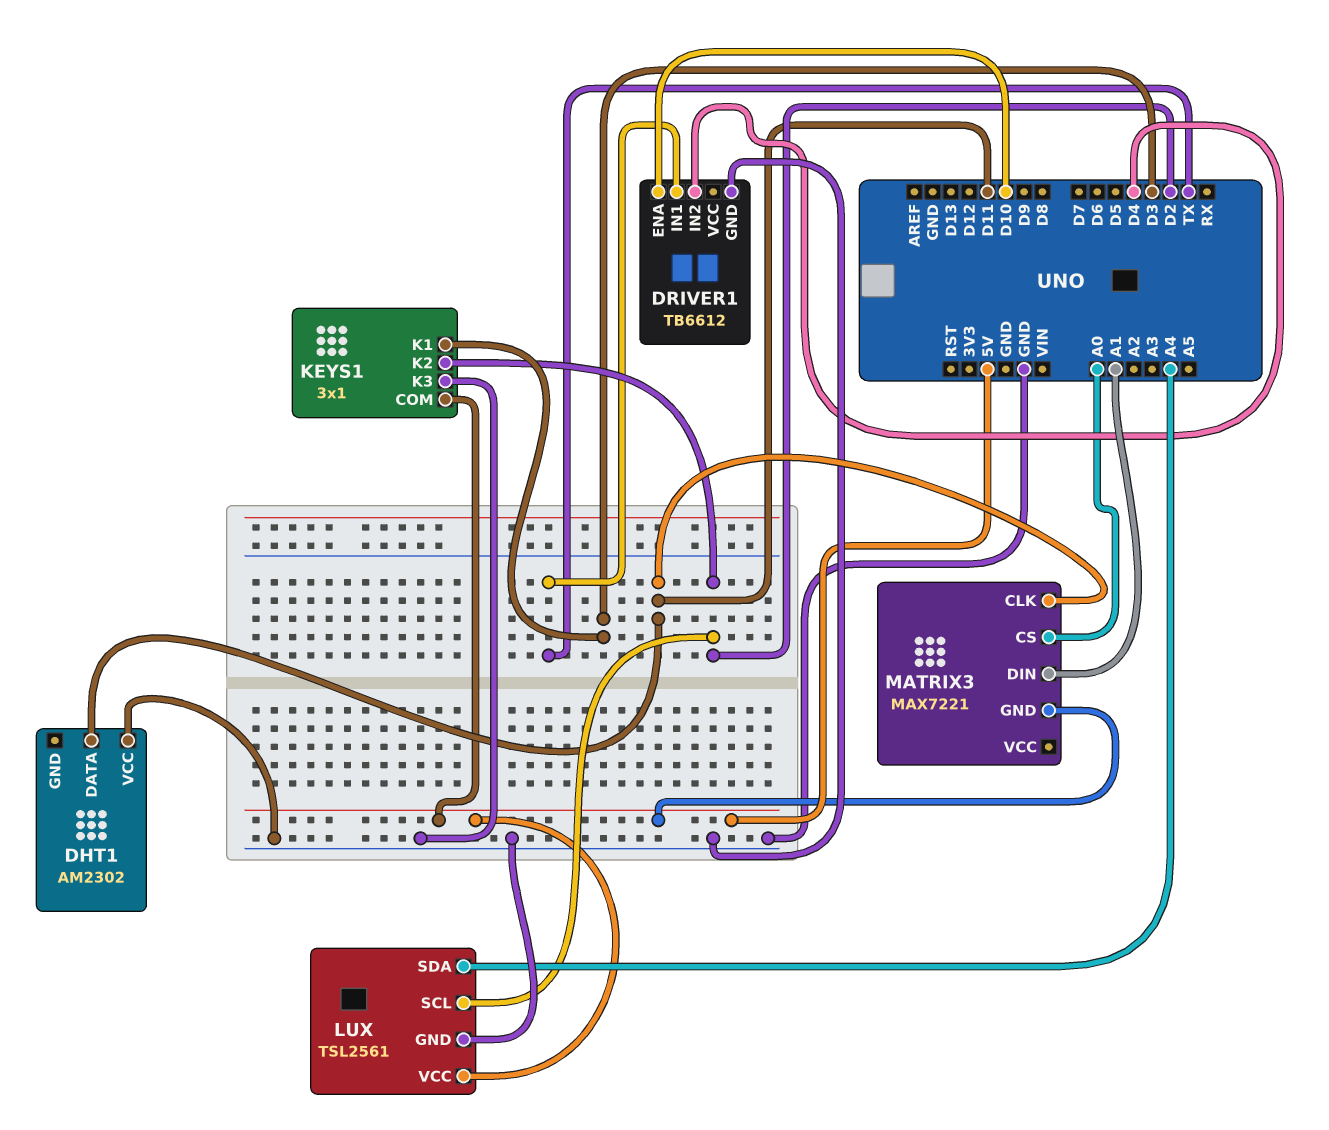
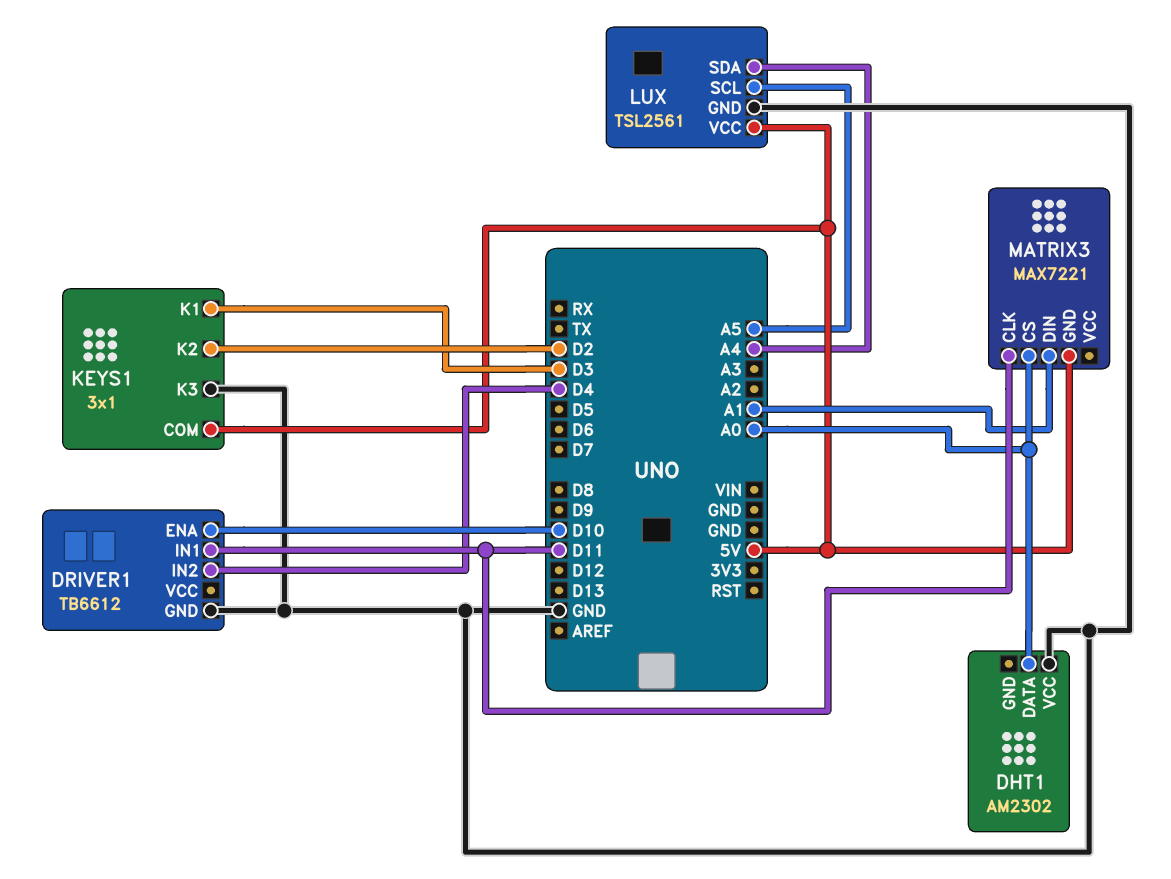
DHT1 pin DATA: D11 -> A0
DRIVER1 pin IN1: TX -> D11
LUX pin SCL: D2 -> A5

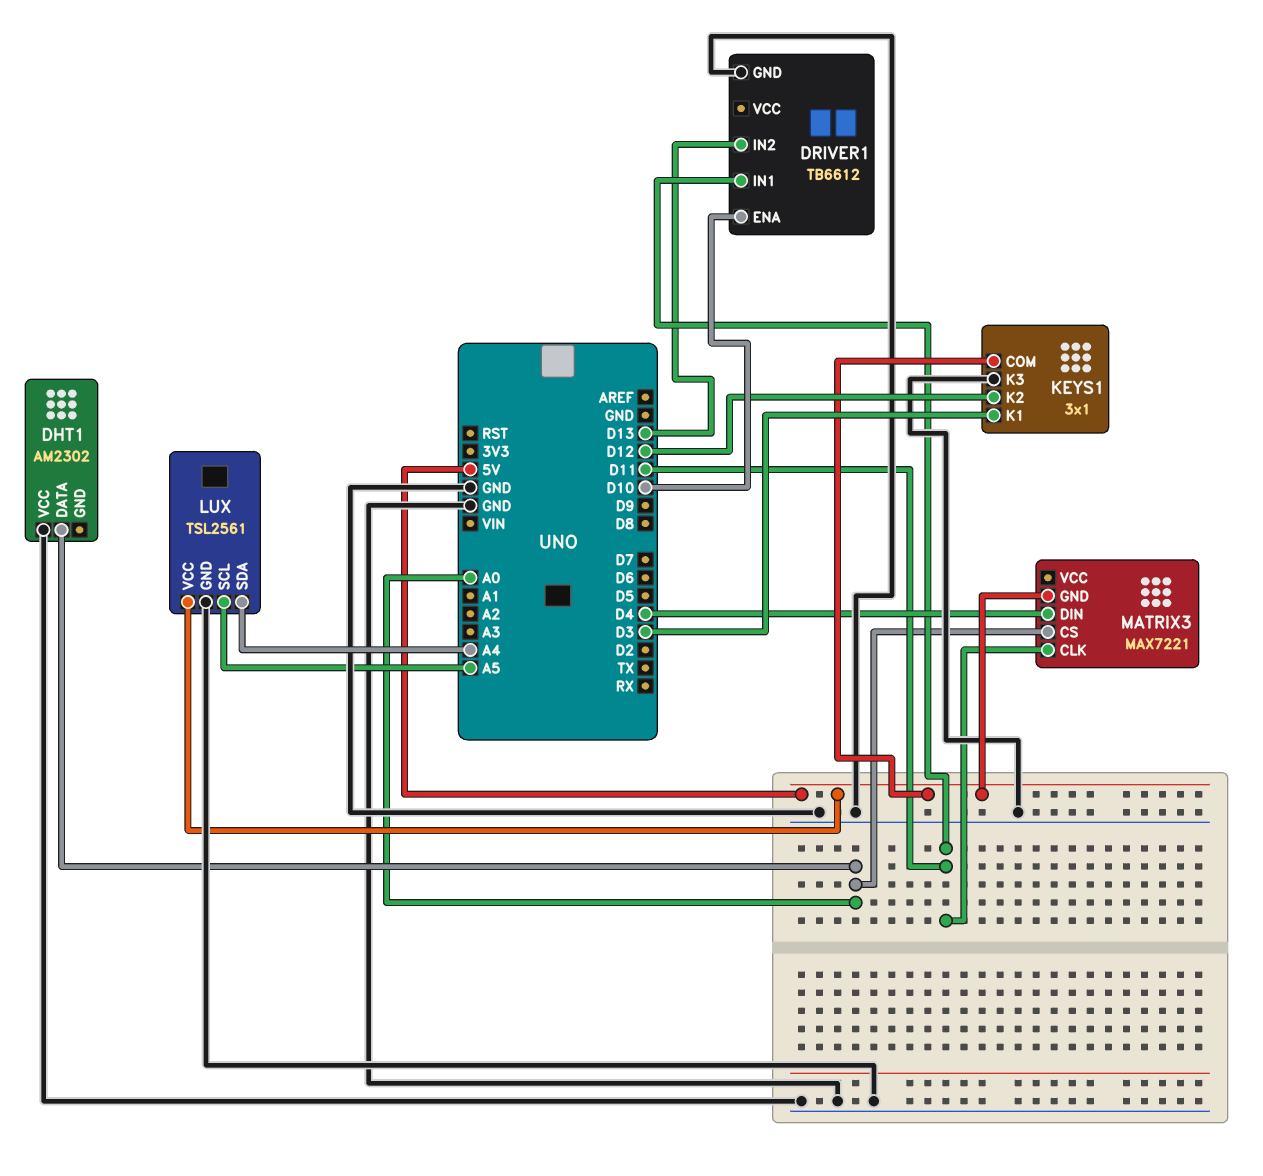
DRIVER1 pin IN2: D4 -> D13
KEYS1 pin K2: D2 -> D12
MATRIX3 pin DIN: A1 -> D4

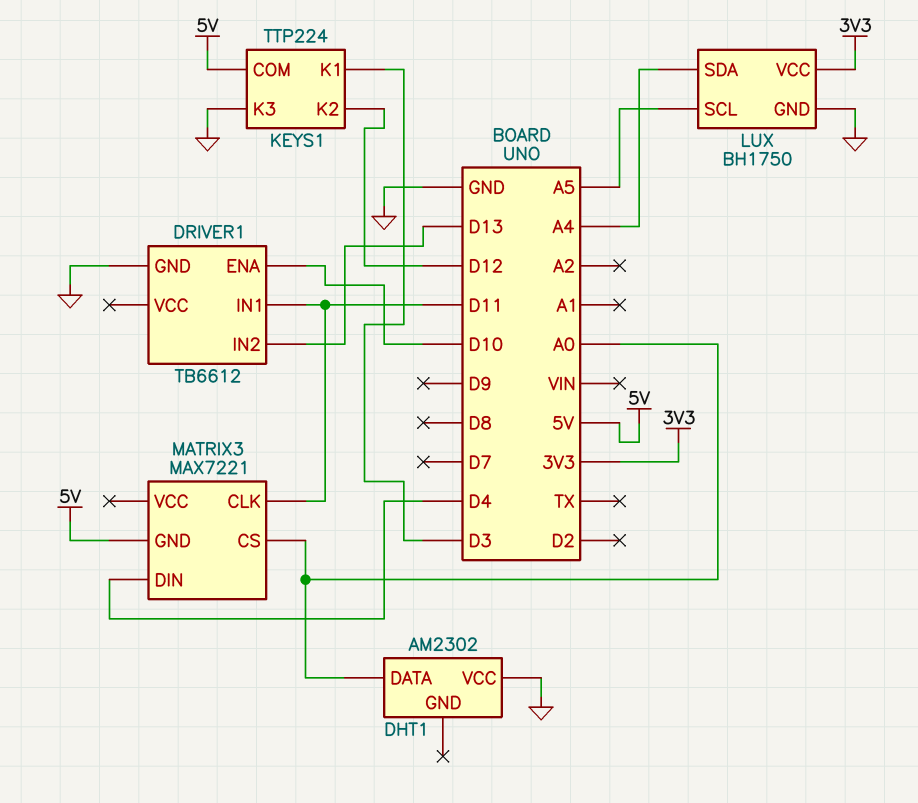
KEYS1: 3x1 -> TTP224
LUX: TSL2561 -> BH1750
LUX pin VCC: 5V -> 3V3

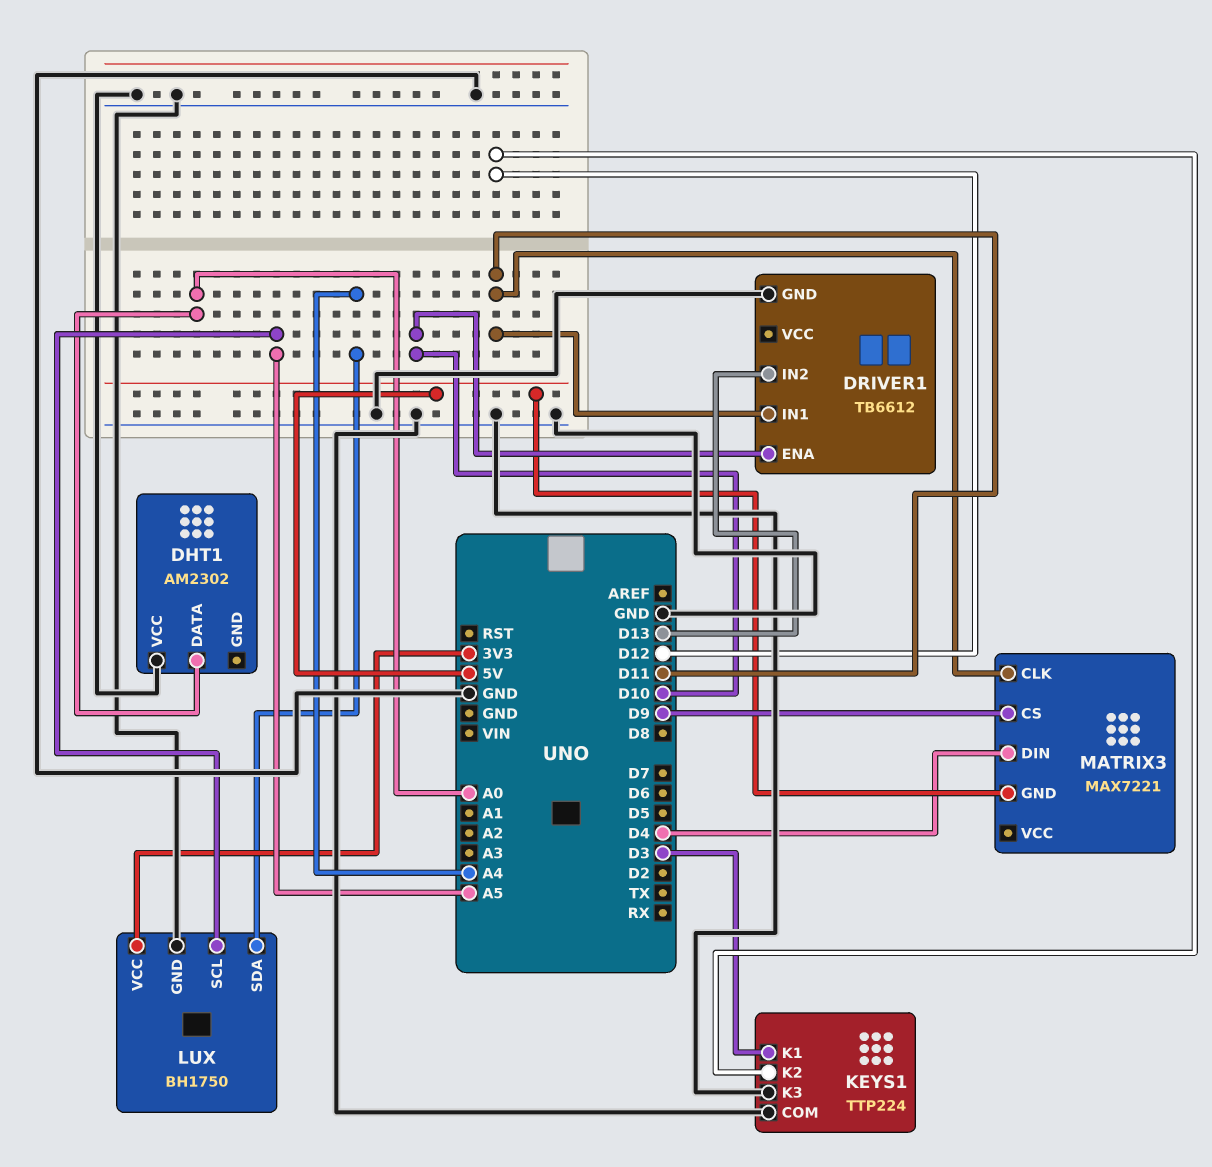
KEYS1 pin COM: 5V -> GND
MATRIX3 pin CS: A0 -> D9

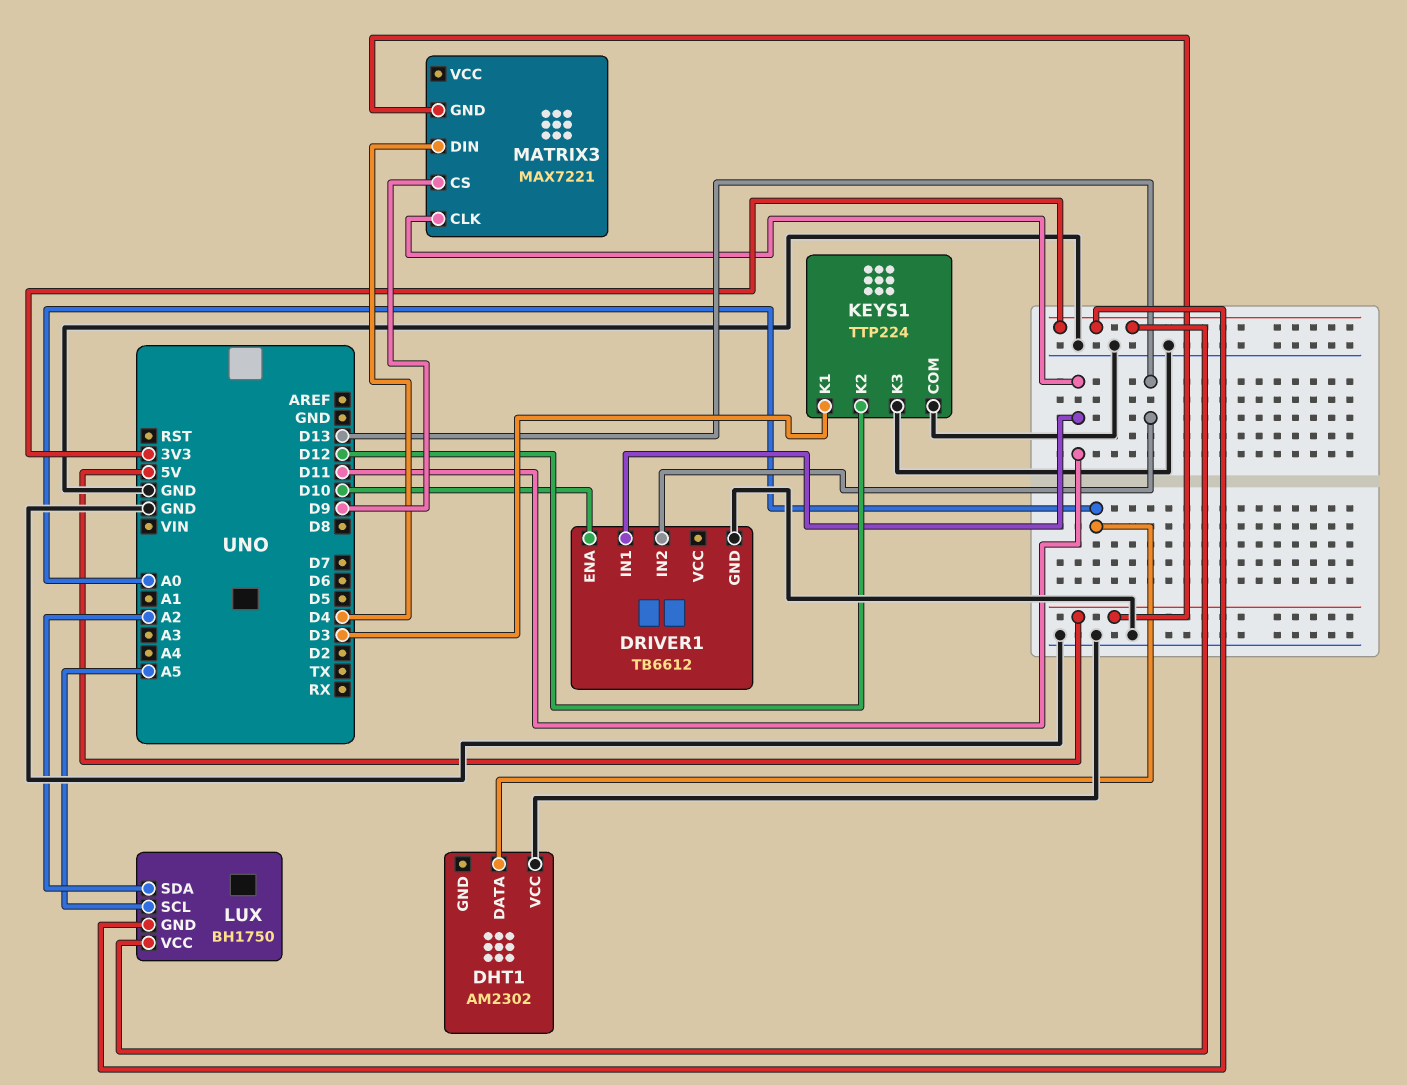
LUX pin GND: GND -> 3V3
LUX pin SDA: A4 -> A2

